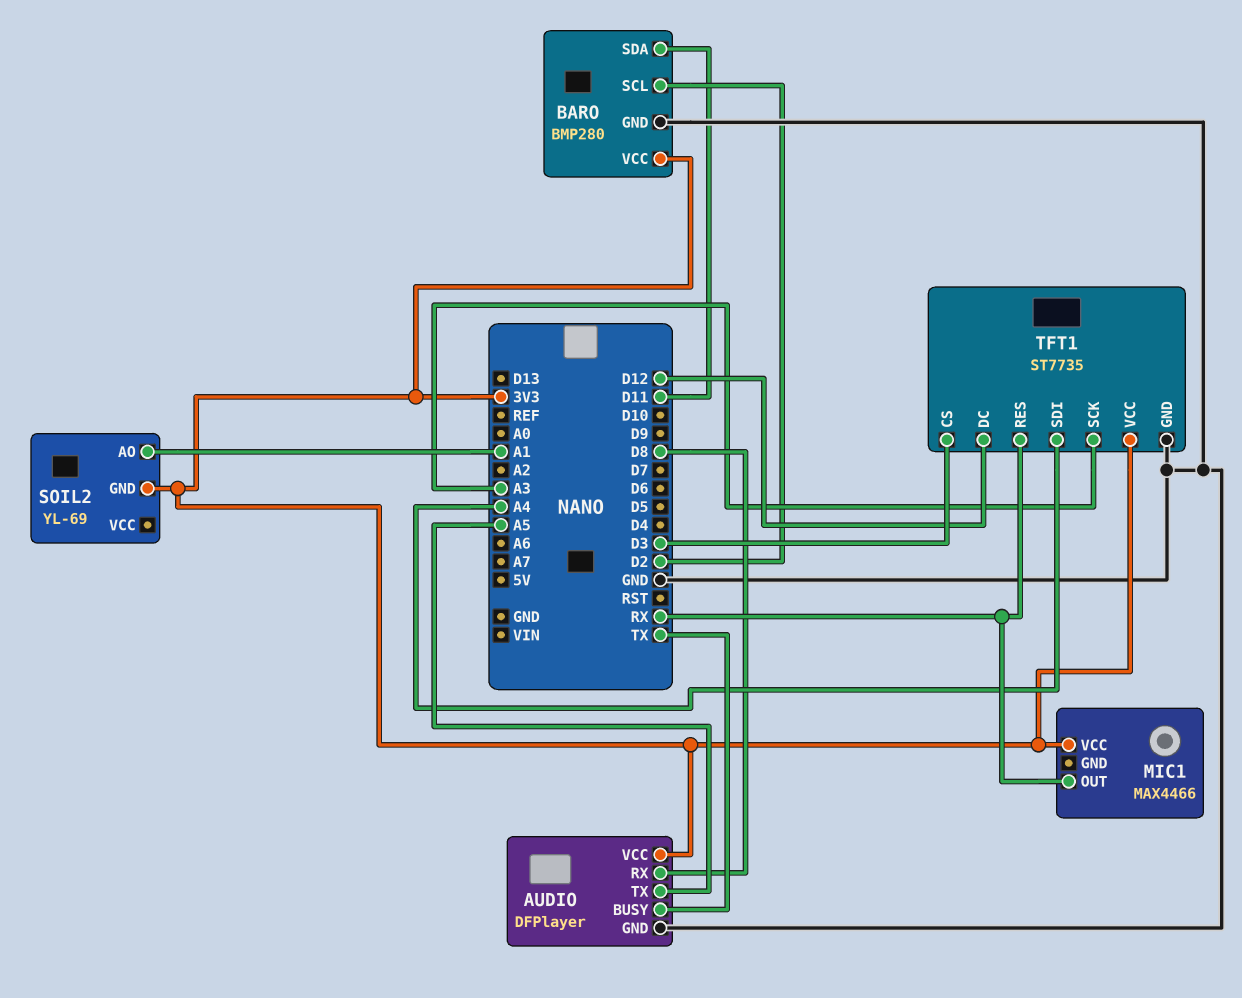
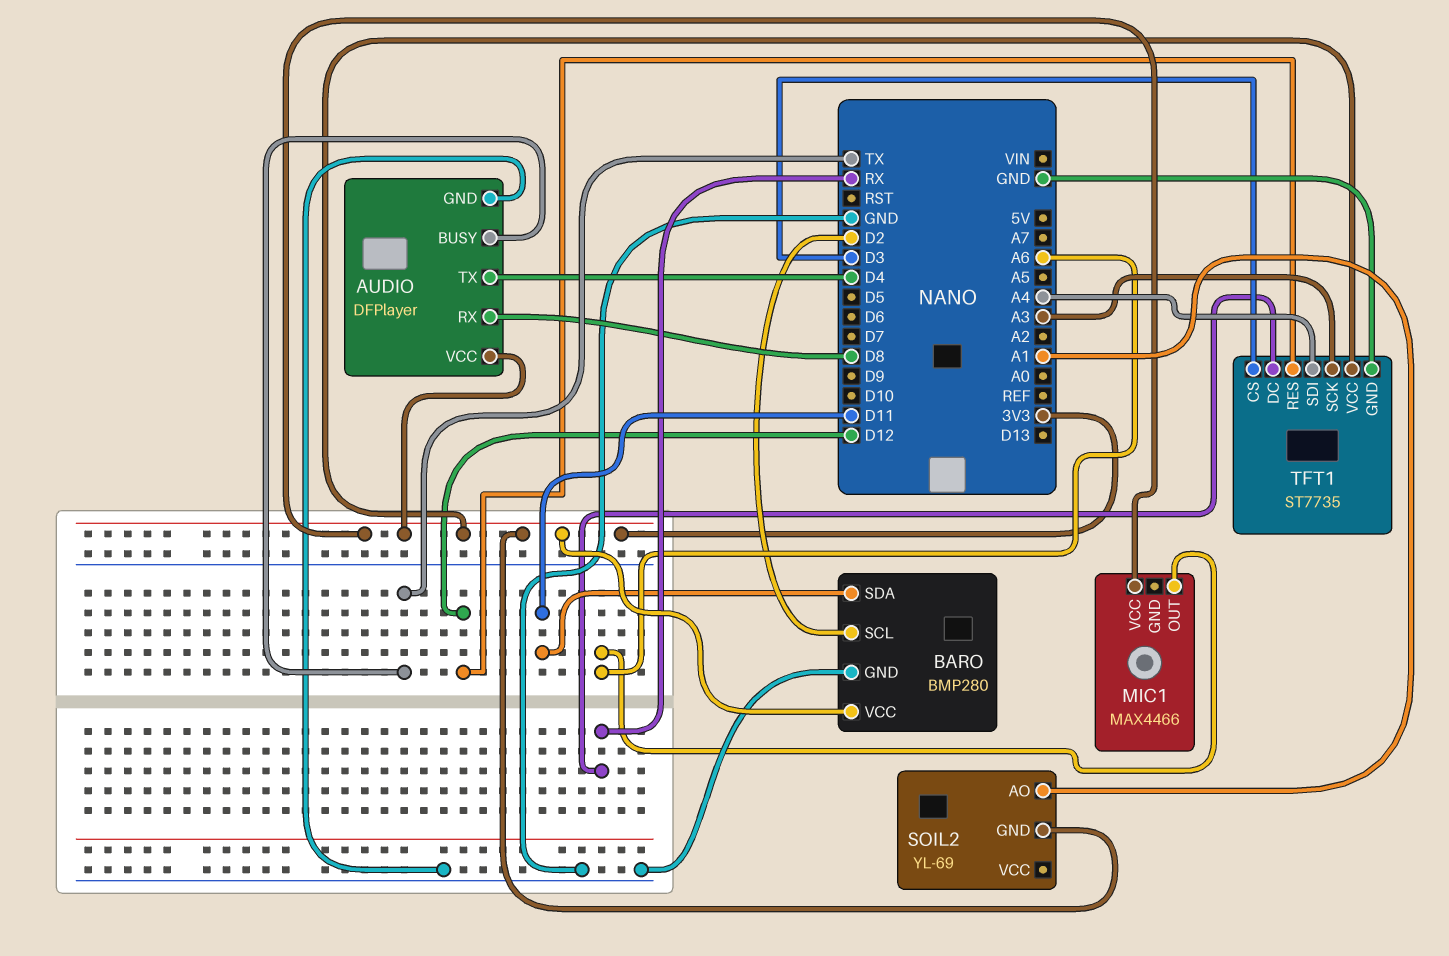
AUDIO pin TX: A5 -> D4
MIC1 pin OUT: RX -> A6
TFT1 pin DC: D12 -> RX
TFT1 pin RES: RX -> D12

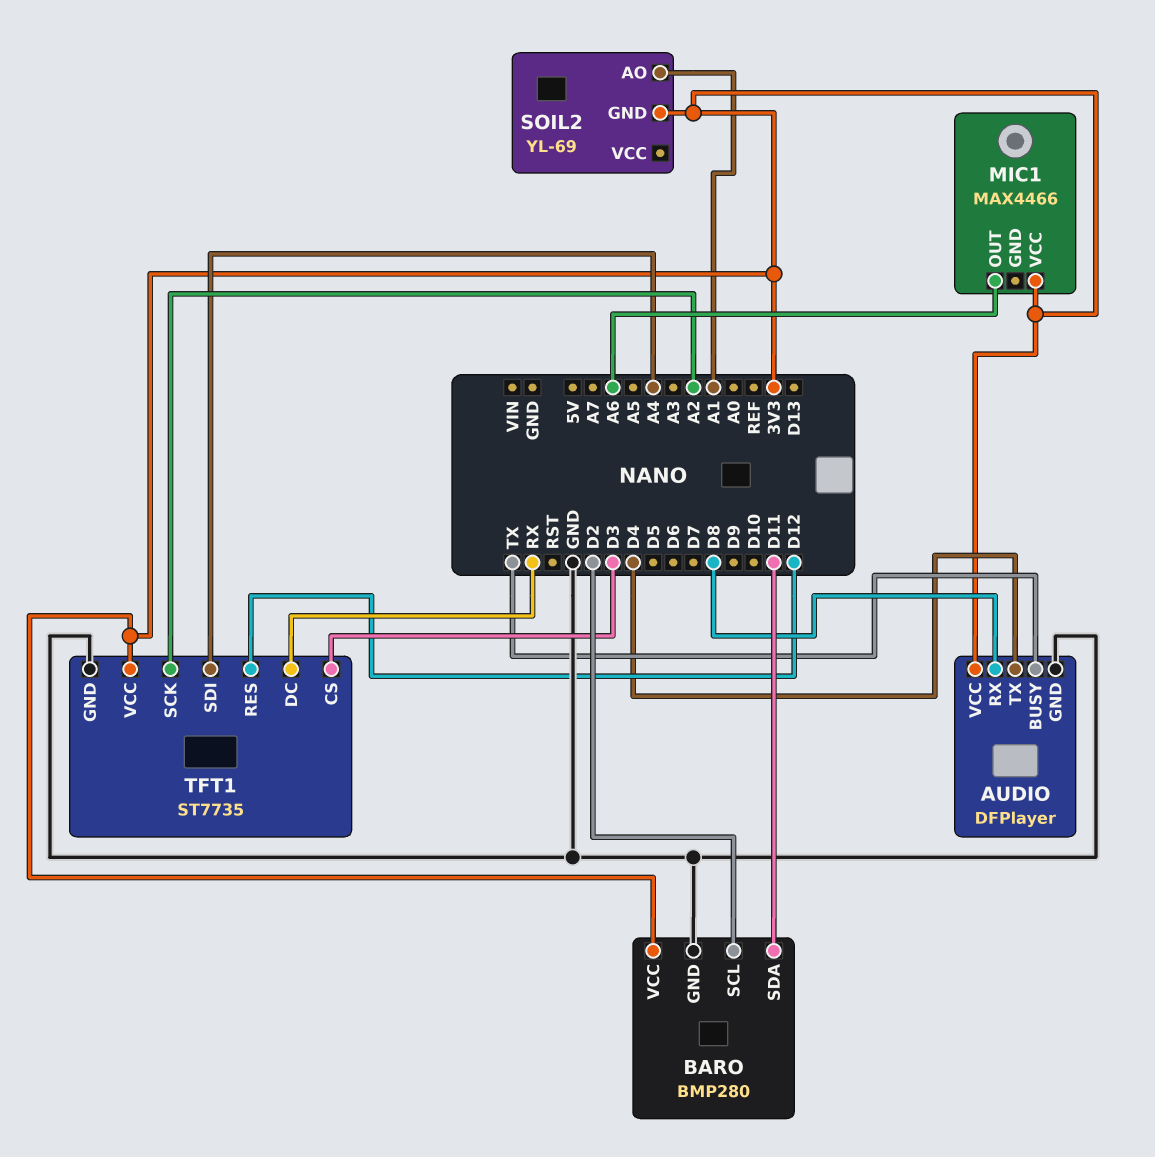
TFT1 pin SCK: A3 -> A2

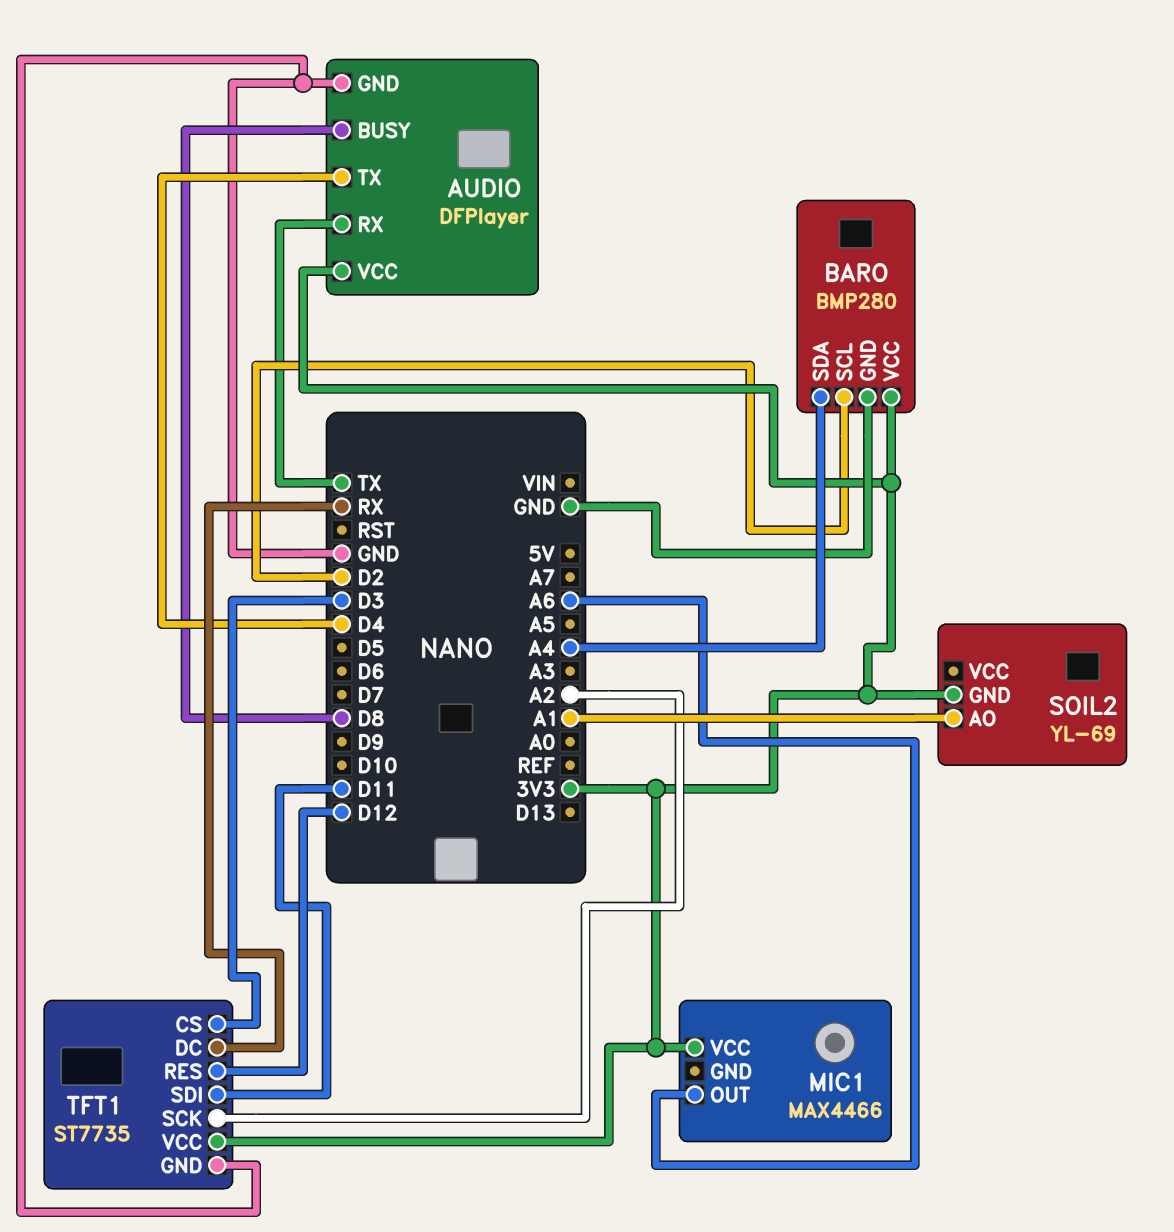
AUDIO pin BUSY: TX -> D8
AUDIO pin RX: D8 -> TX
BARO pin SDA: D11 -> A4
TFT1 pin SDI: A4 -> D11

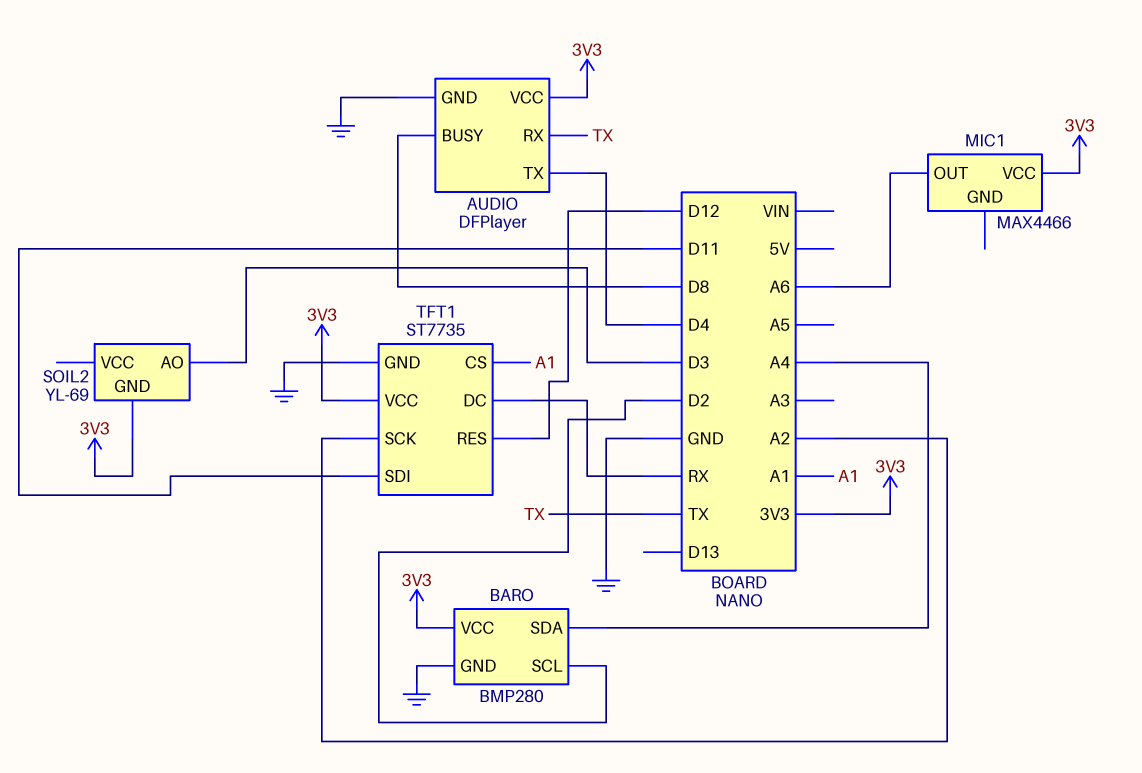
SOIL2 pin AO: A1 -> D3
TFT1 pin CS: D3 -> A1

